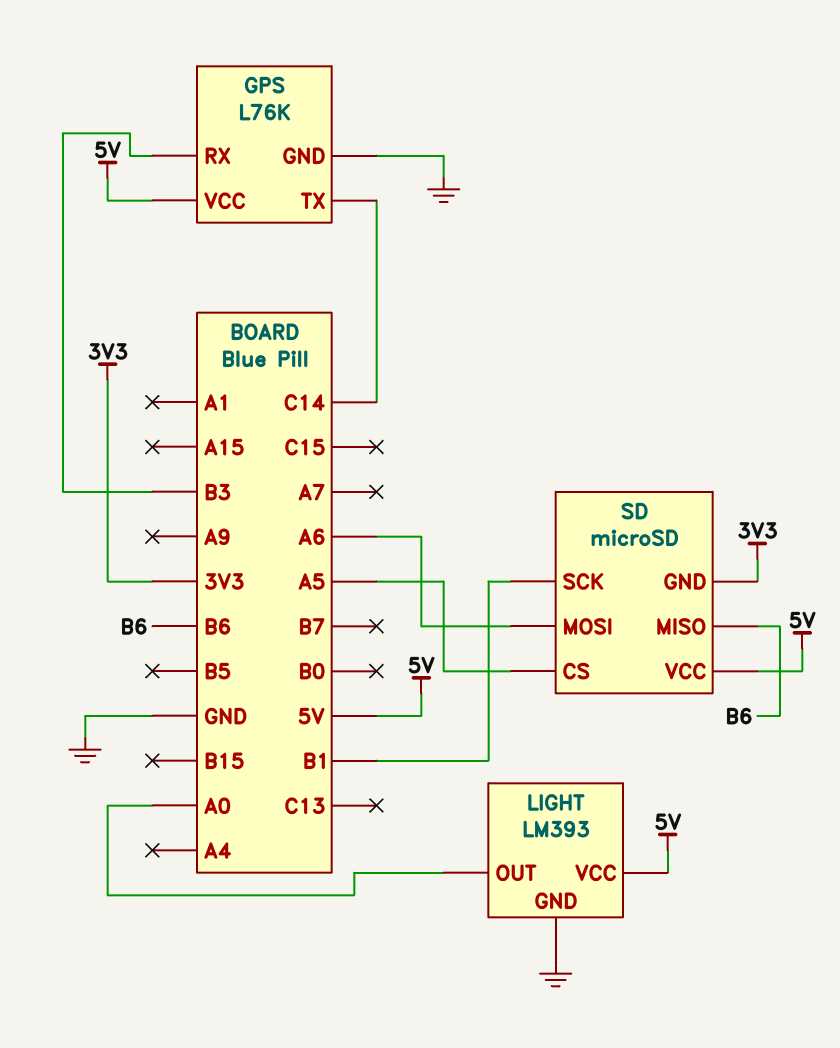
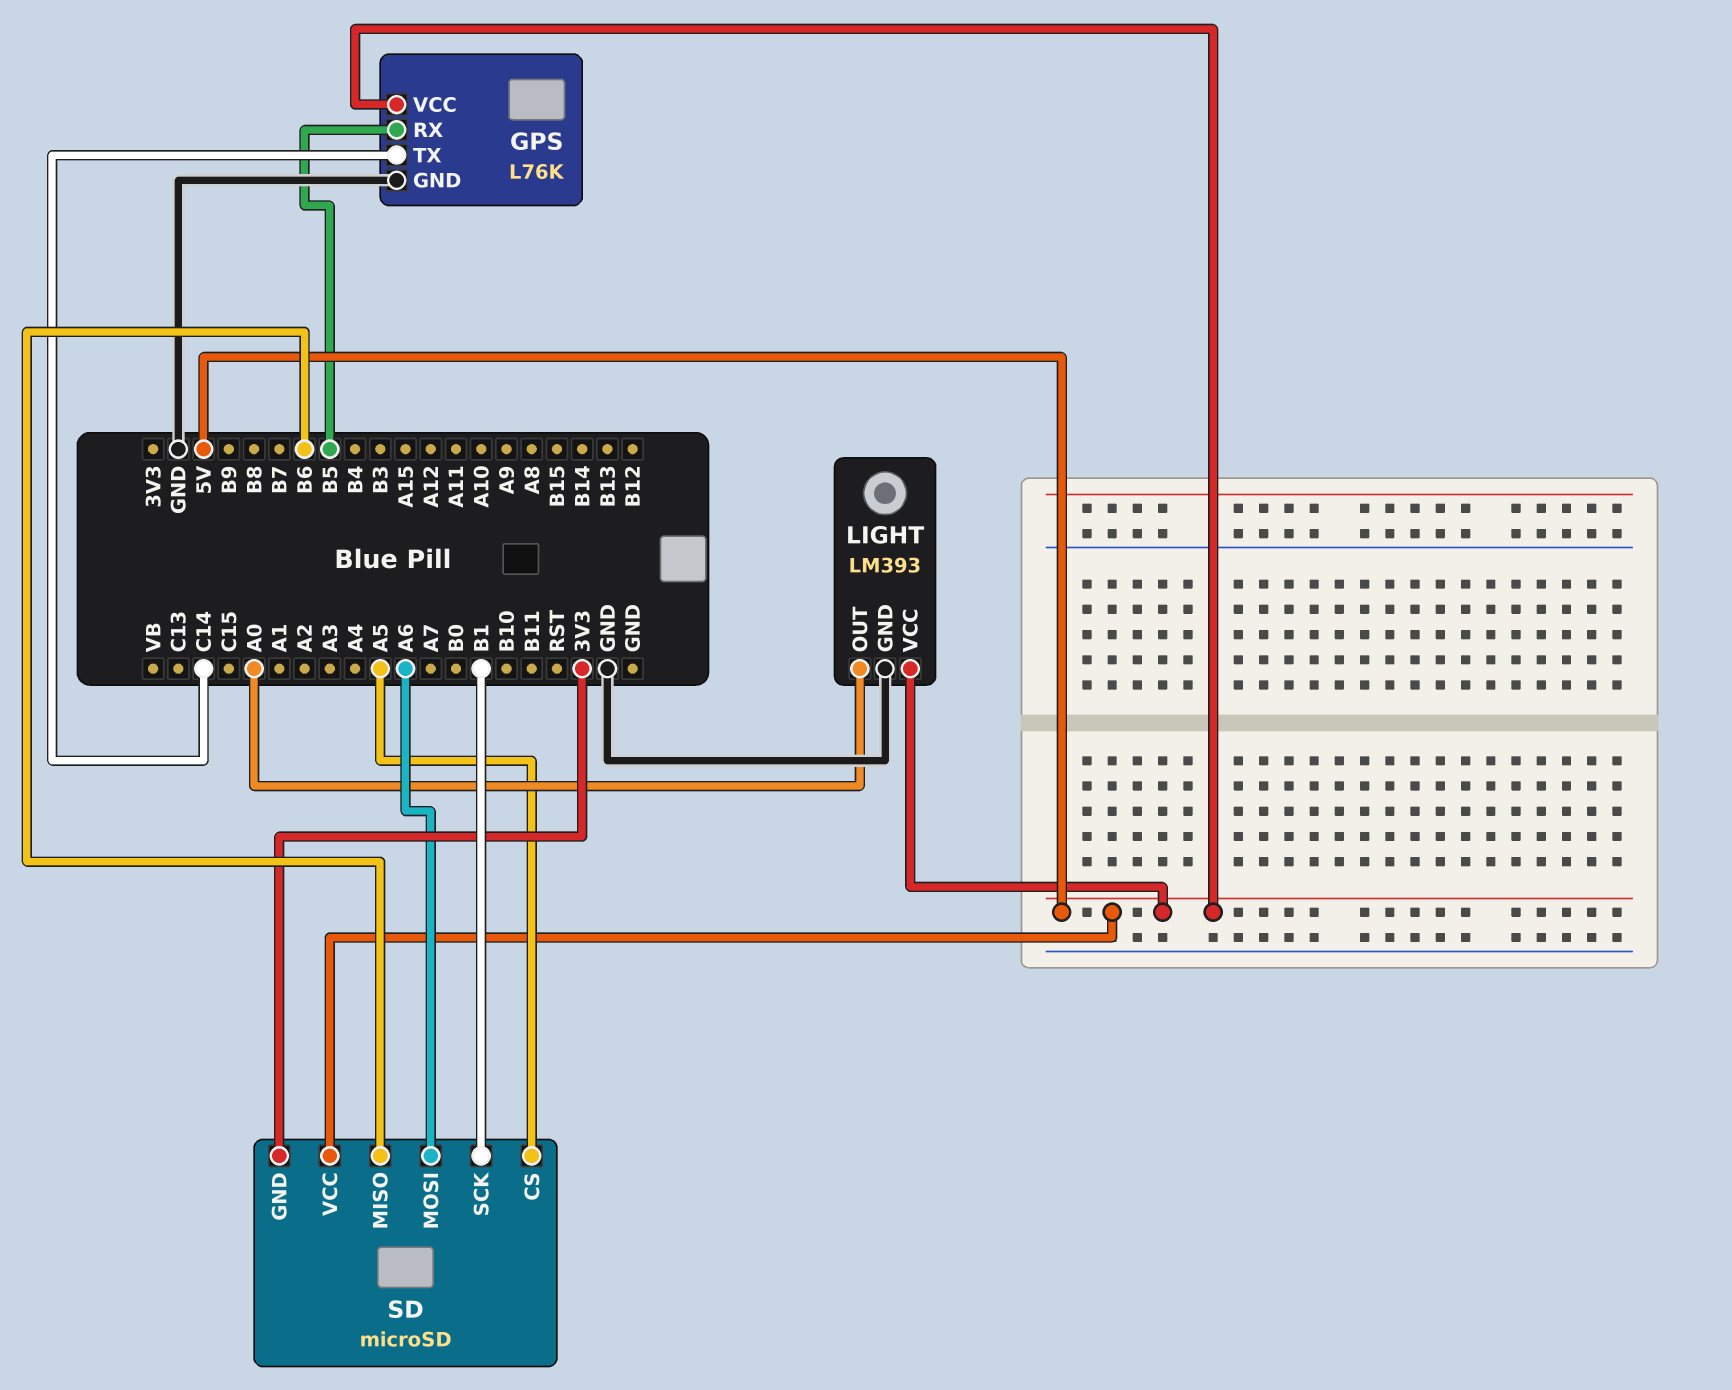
GPS pin RX: B3 -> B5

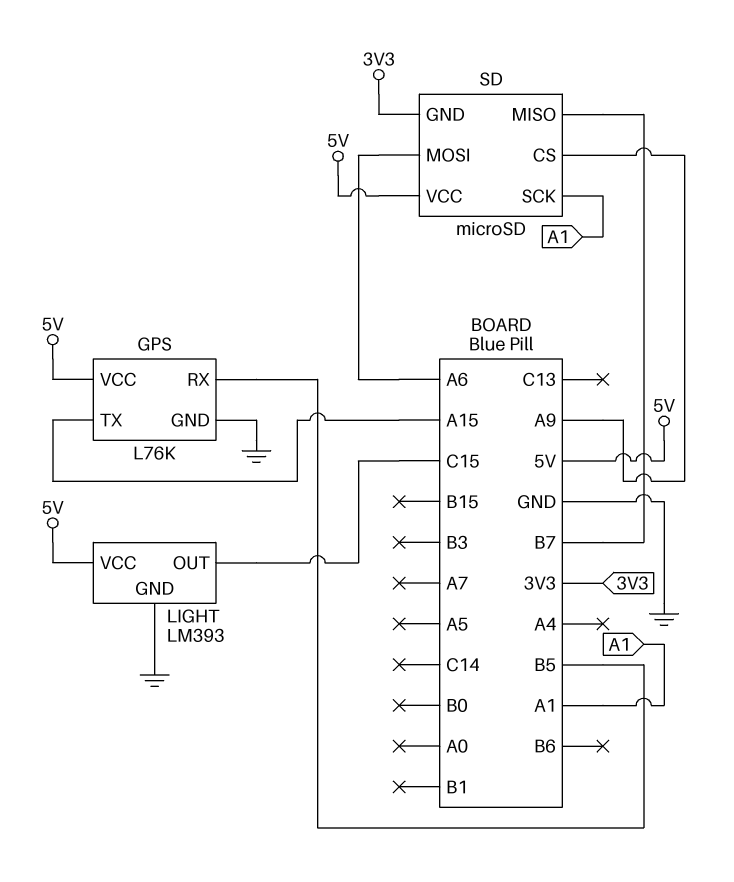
GPS pin TX: C14 -> A15
LIGHT pin OUT: A0 -> C15
SD pin CS: A5 -> A9
SD pin MISO: B6 -> B7
SD pin SCK: B1 -> A1

